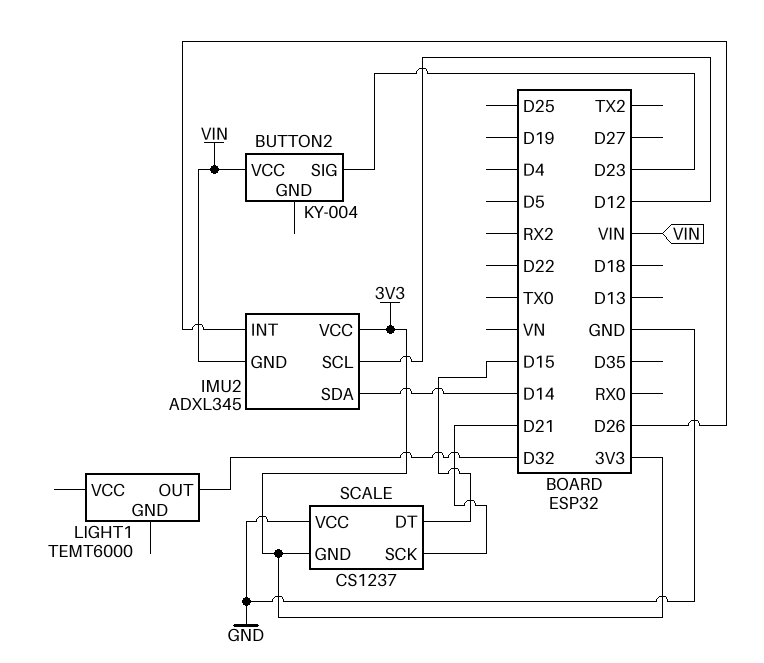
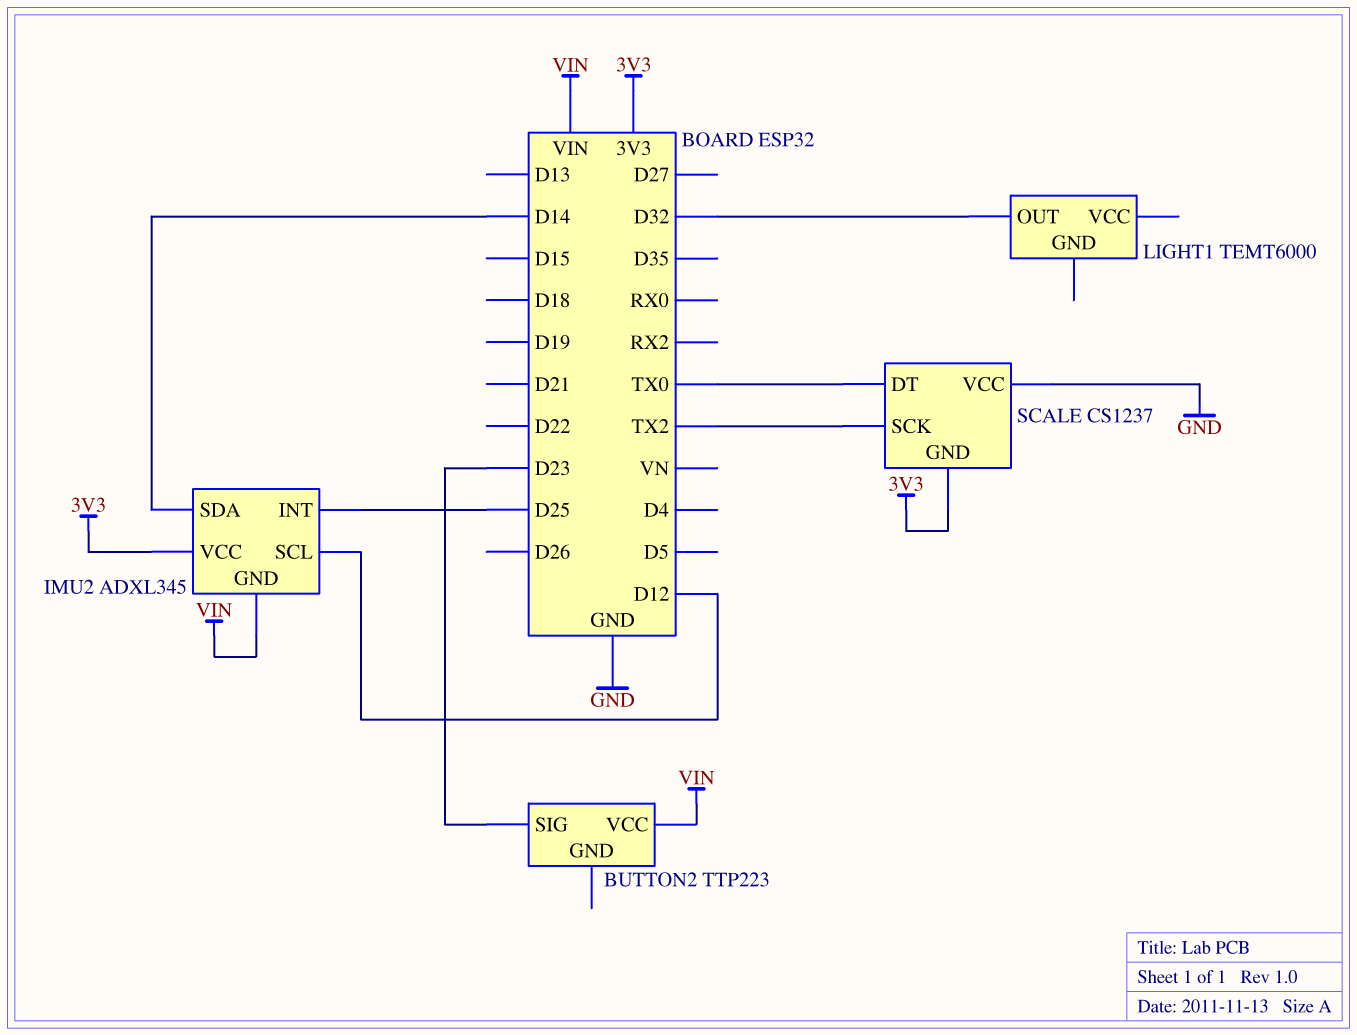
BUTTON2: KY-004 -> TTP223
IMU2 pin INT: D26 -> D25
SCALE pin DT: D15 -> TX0
SCALE pin SCK: D21 -> TX2

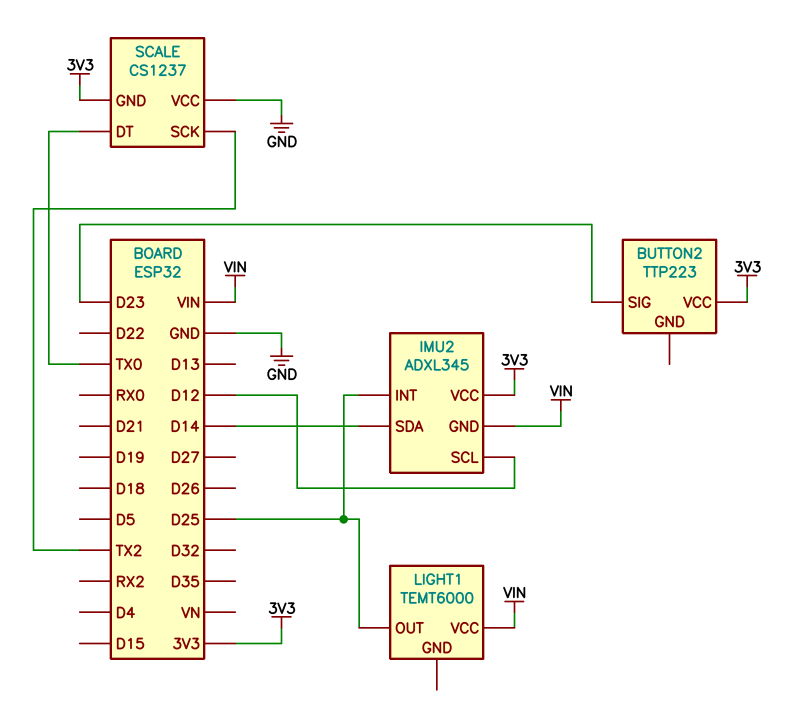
BUTTON2 pin VCC: VIN -> 3V3
LIGHT1 pin OUT: D32 -> D25
LIGHT1 pin VCC: none -> VIN

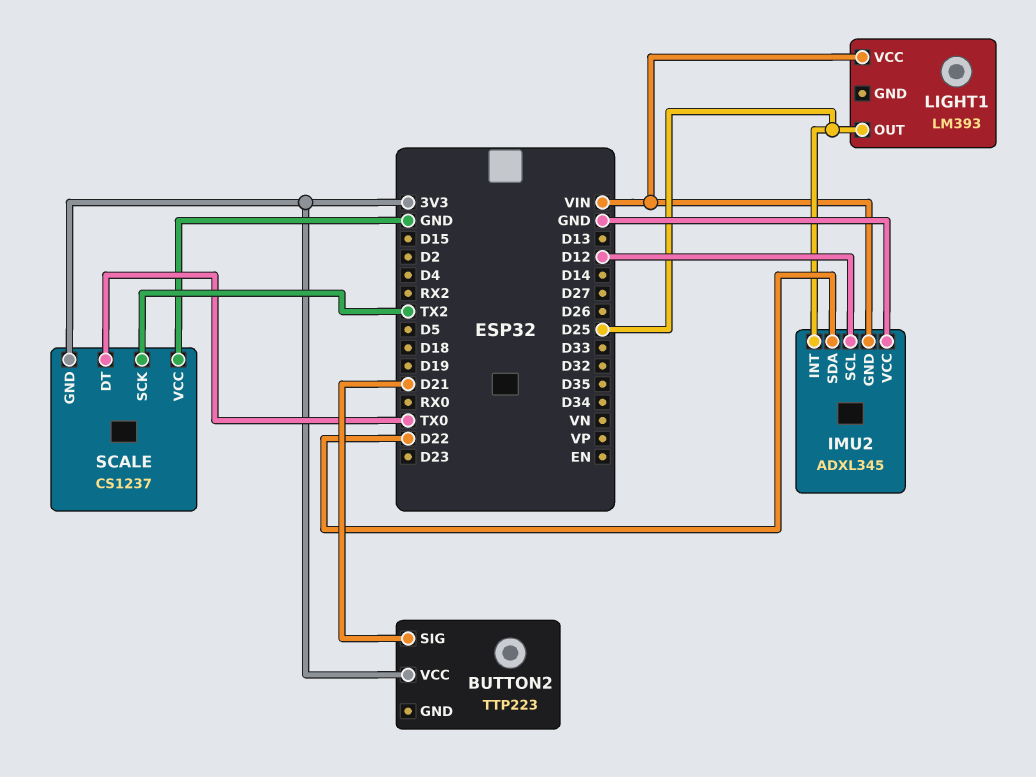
BUTTON2 pin SIG: D23 -> D21
IMU2 pin SDA: D14 -> D22
IMU2 pin VCC: 3V3 -> GND
LIGHT1: TEMT6000 -> LM393

